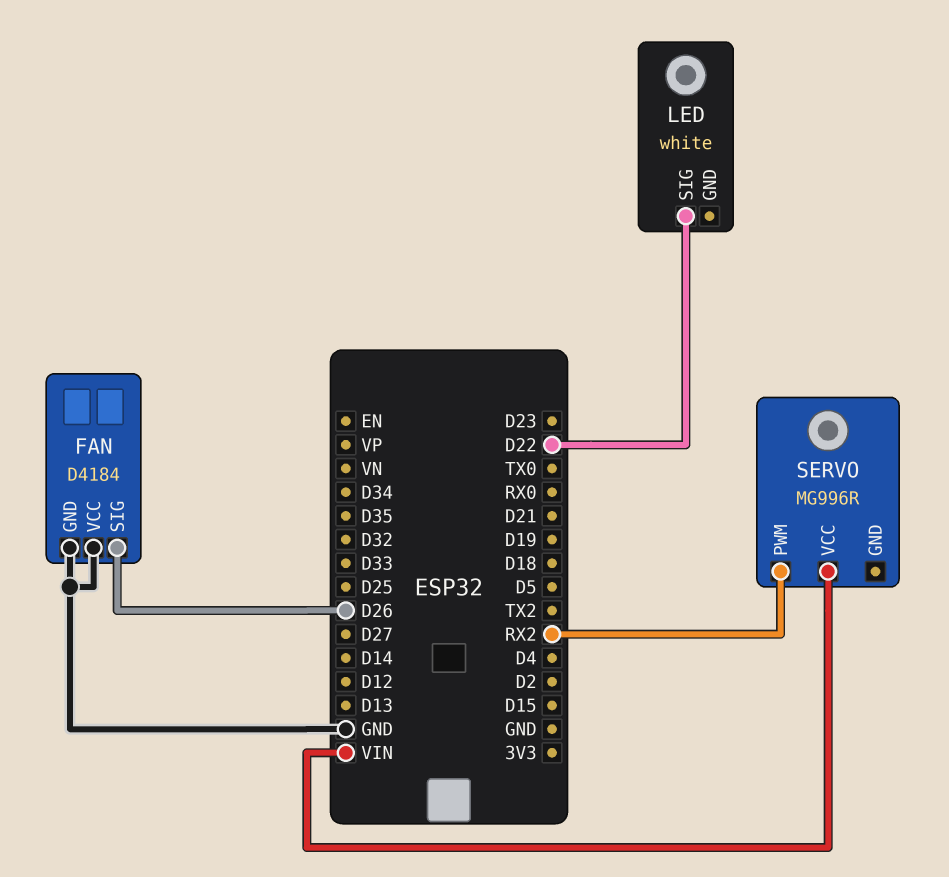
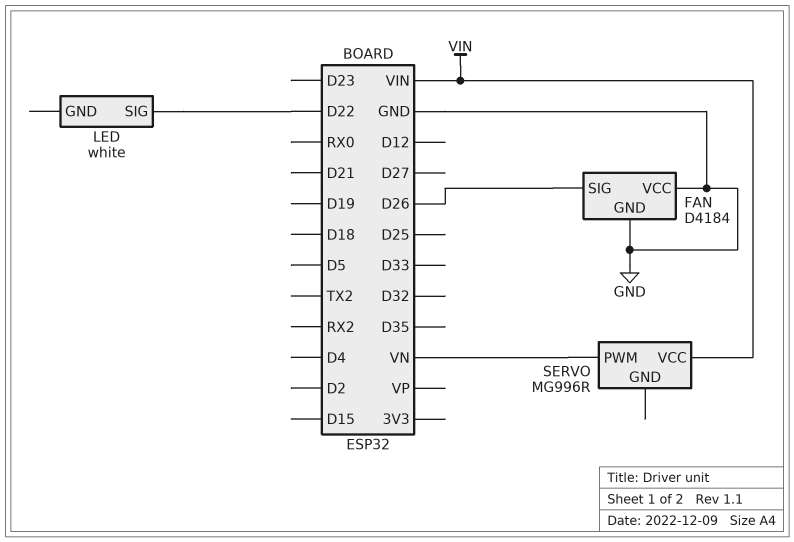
SERVO pin PWM: RX2 -> VN

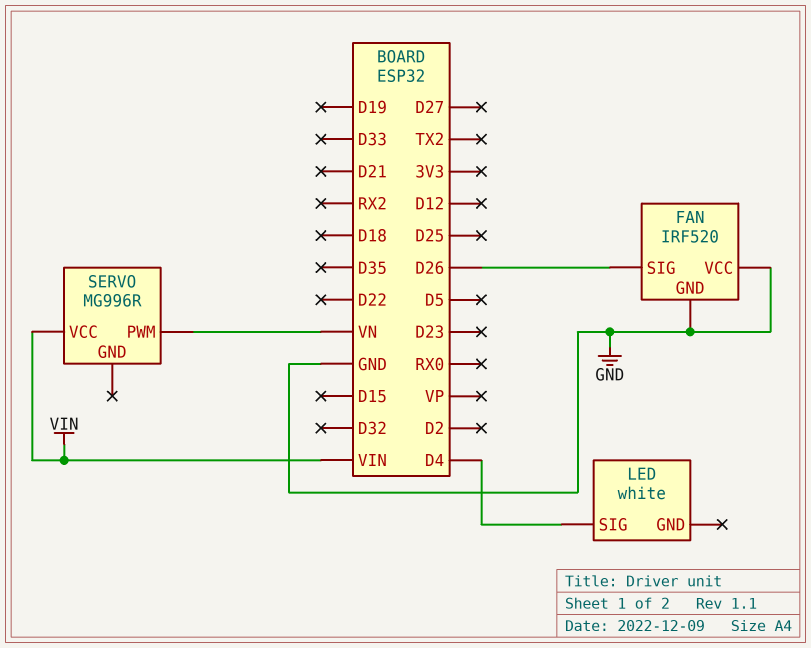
FAN: D4184 -> IRF520
LED pin SIG: D22 -> D4

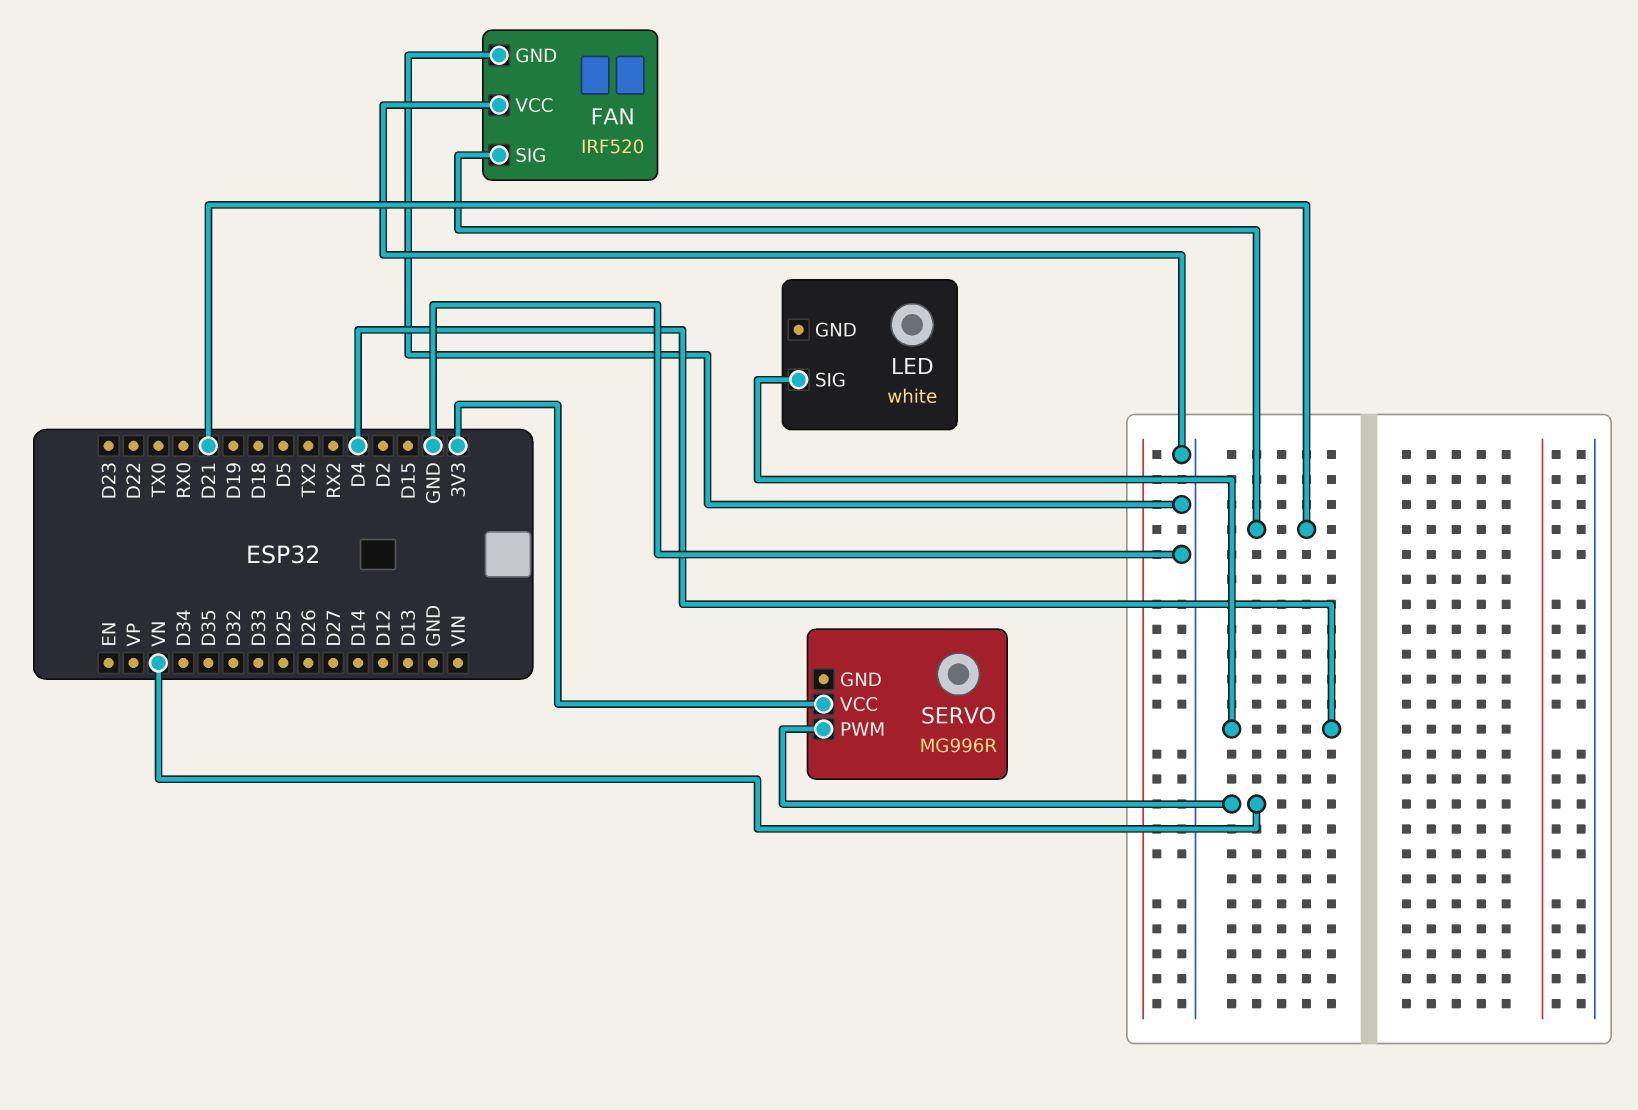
FAN pin SIG: D26 -> D21
SERVO pin VCC: VIN -> 3V3

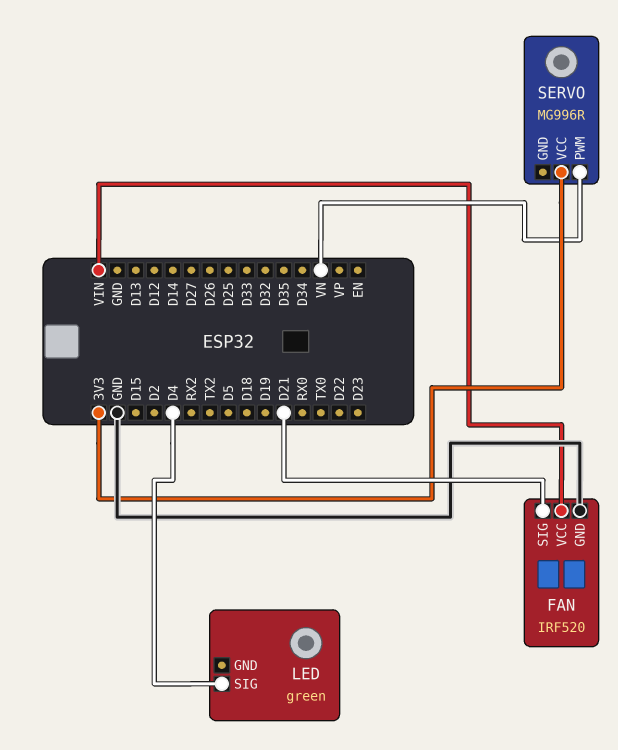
FAN pin VCC: GND -> VIN
LED: white -> green

